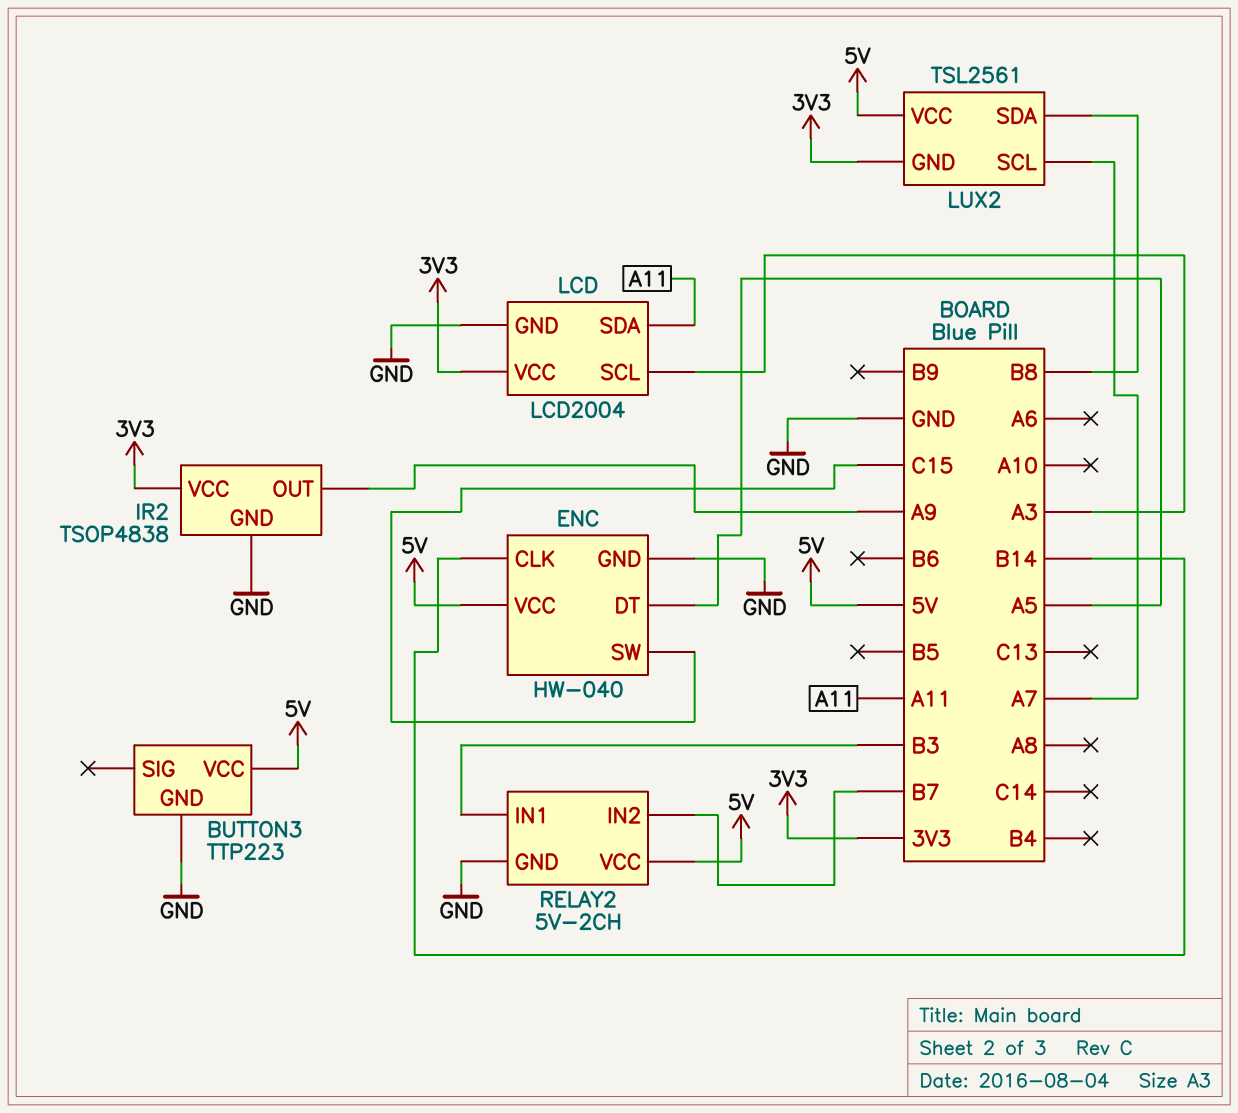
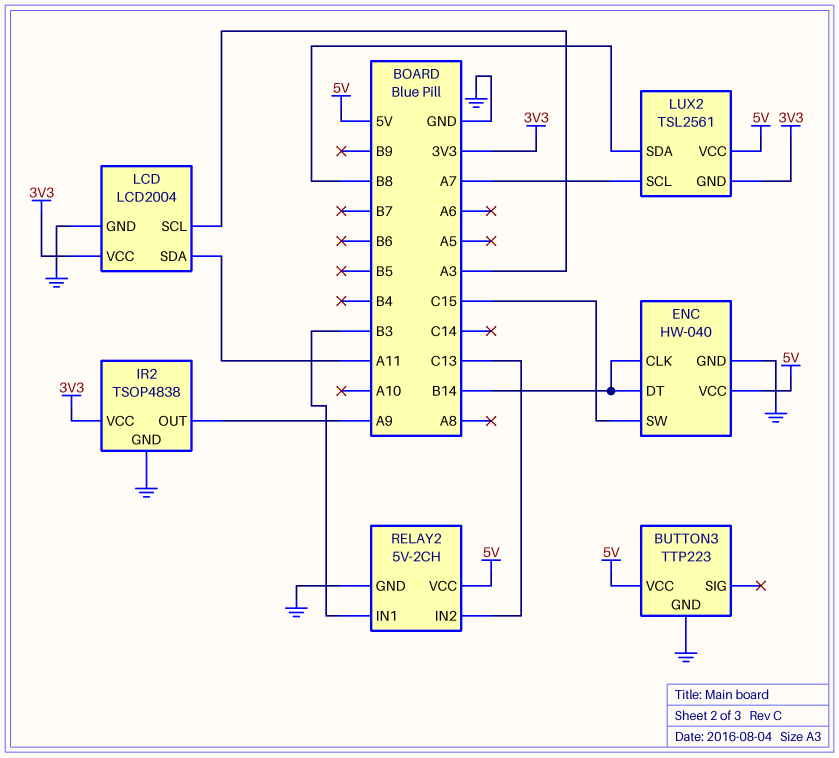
ENC pin DT: A5 -> B14
RELAY2 pin IN2: B7 -> C13

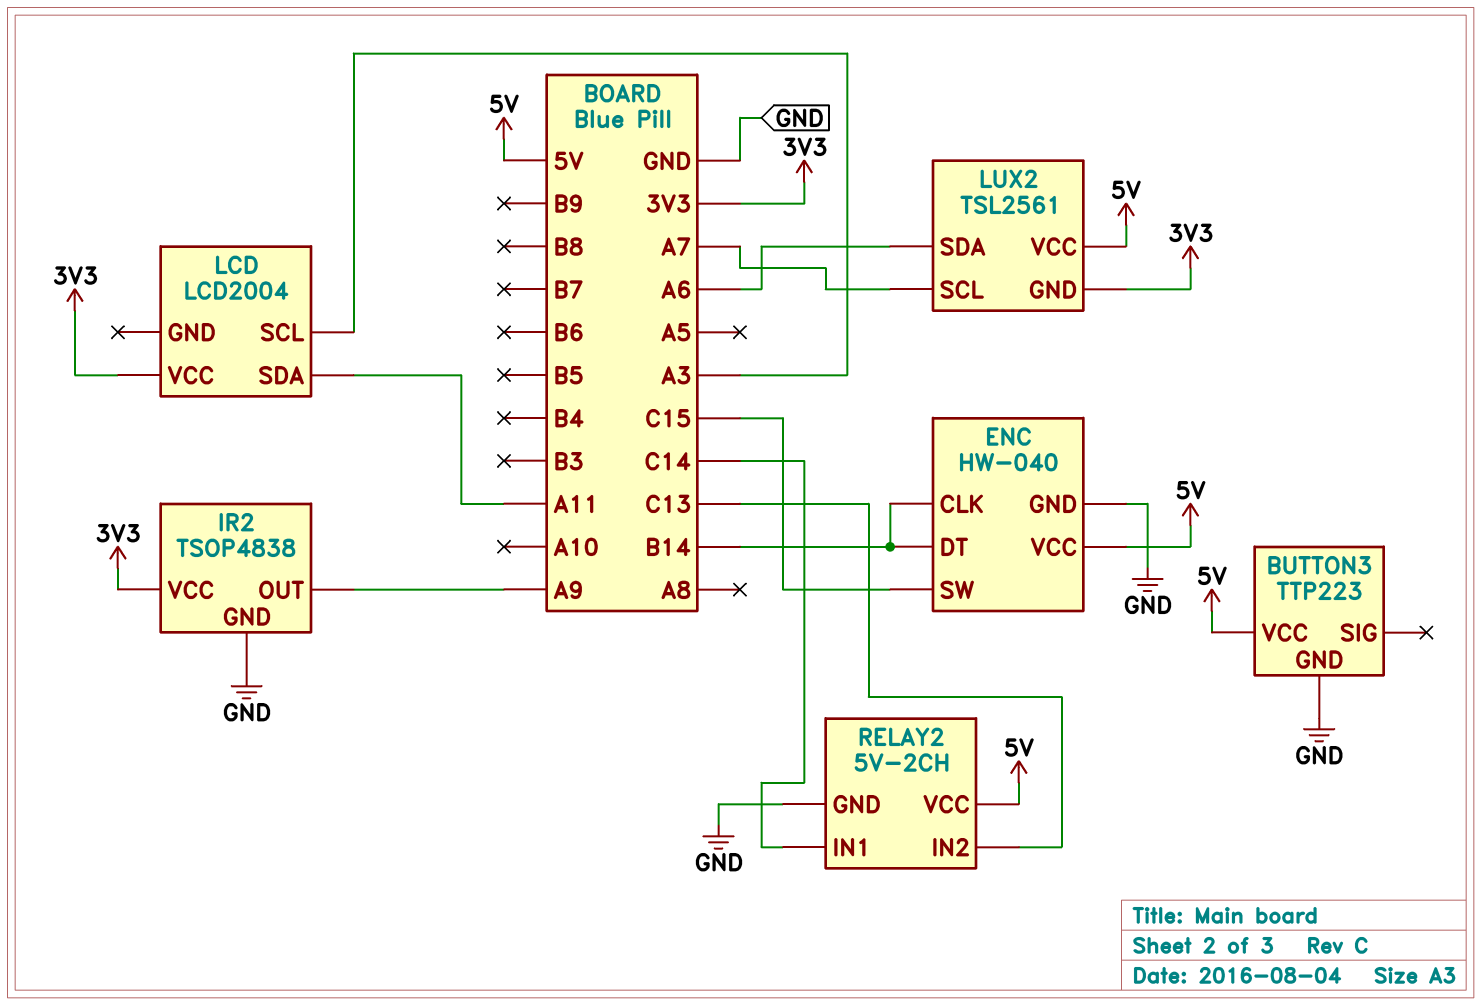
LCD pin GND: GND -> none
LUX2 pin SDA: B8 -> A6
RELAY2 pin IN1: B3 -> C14

